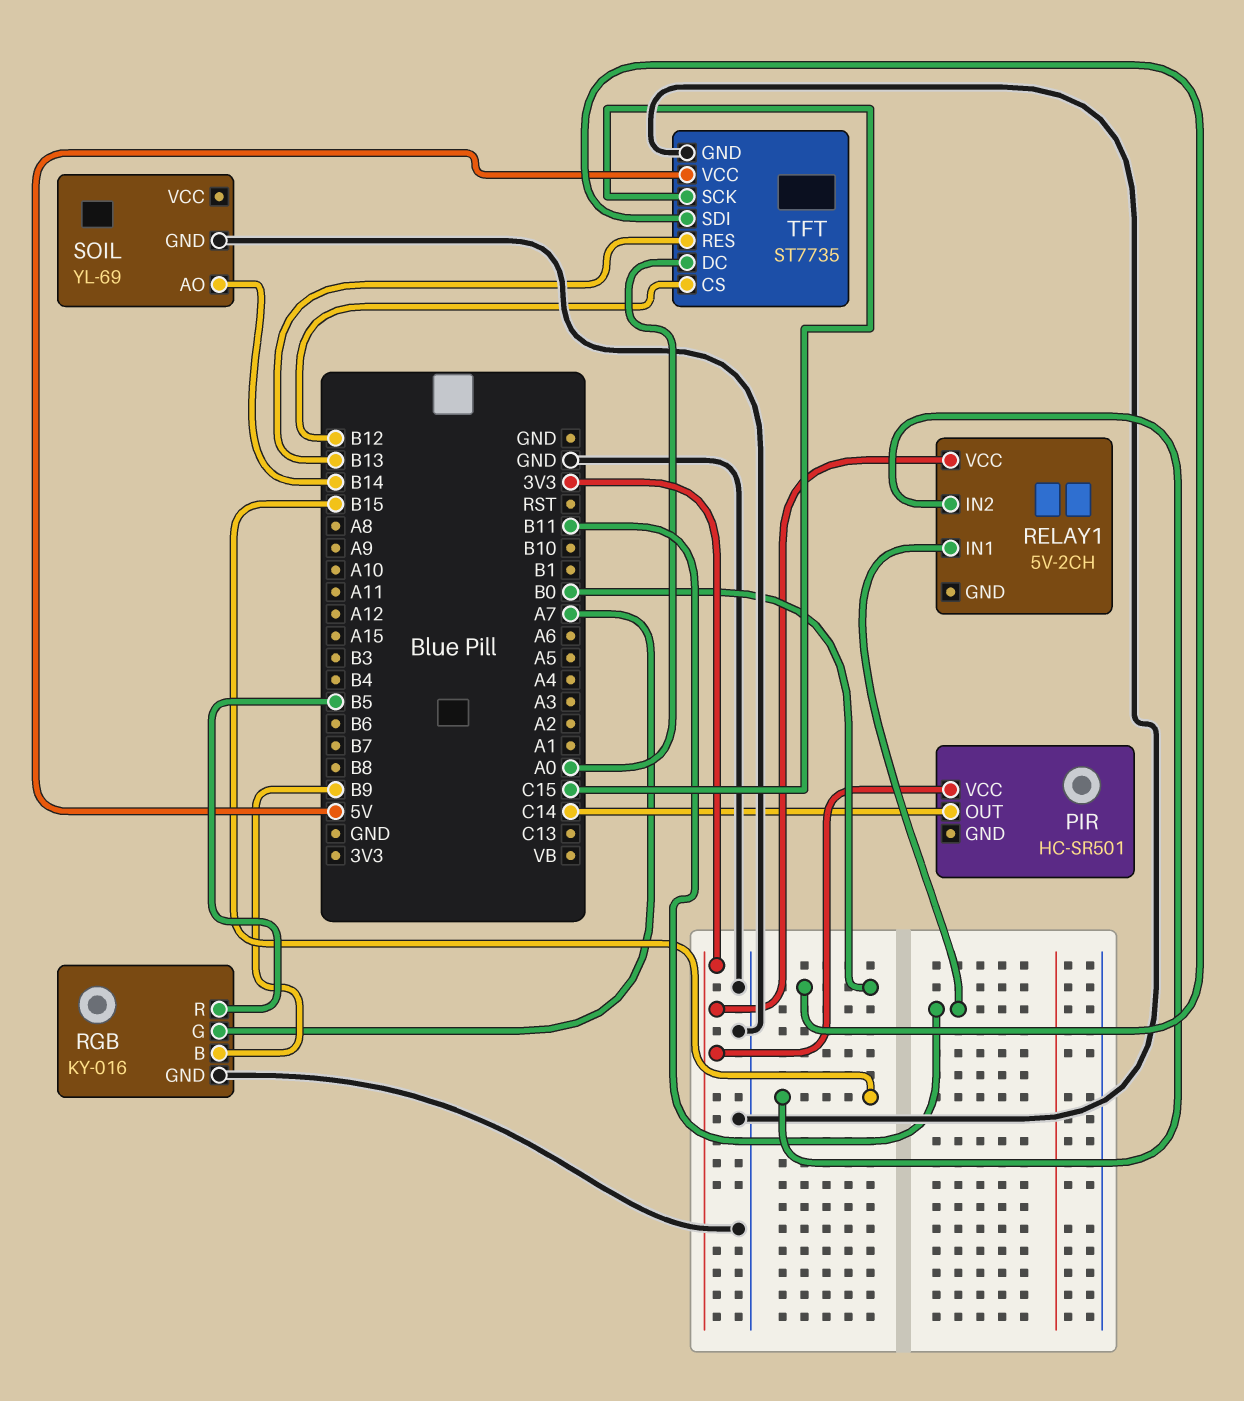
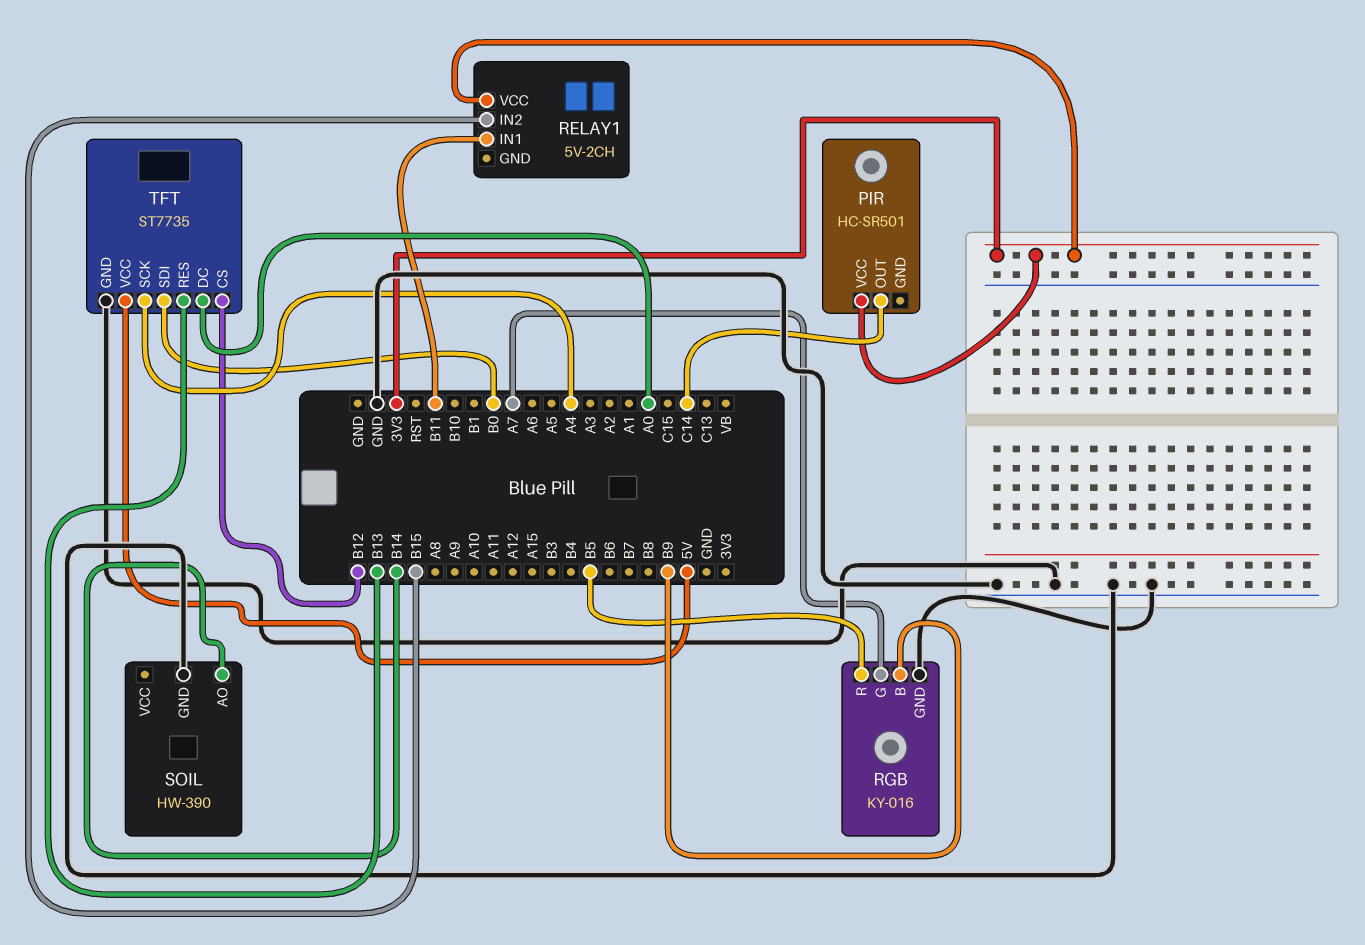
SOIL: YL-69 -> HW-390
TFT pin SCK: C15 -> A4

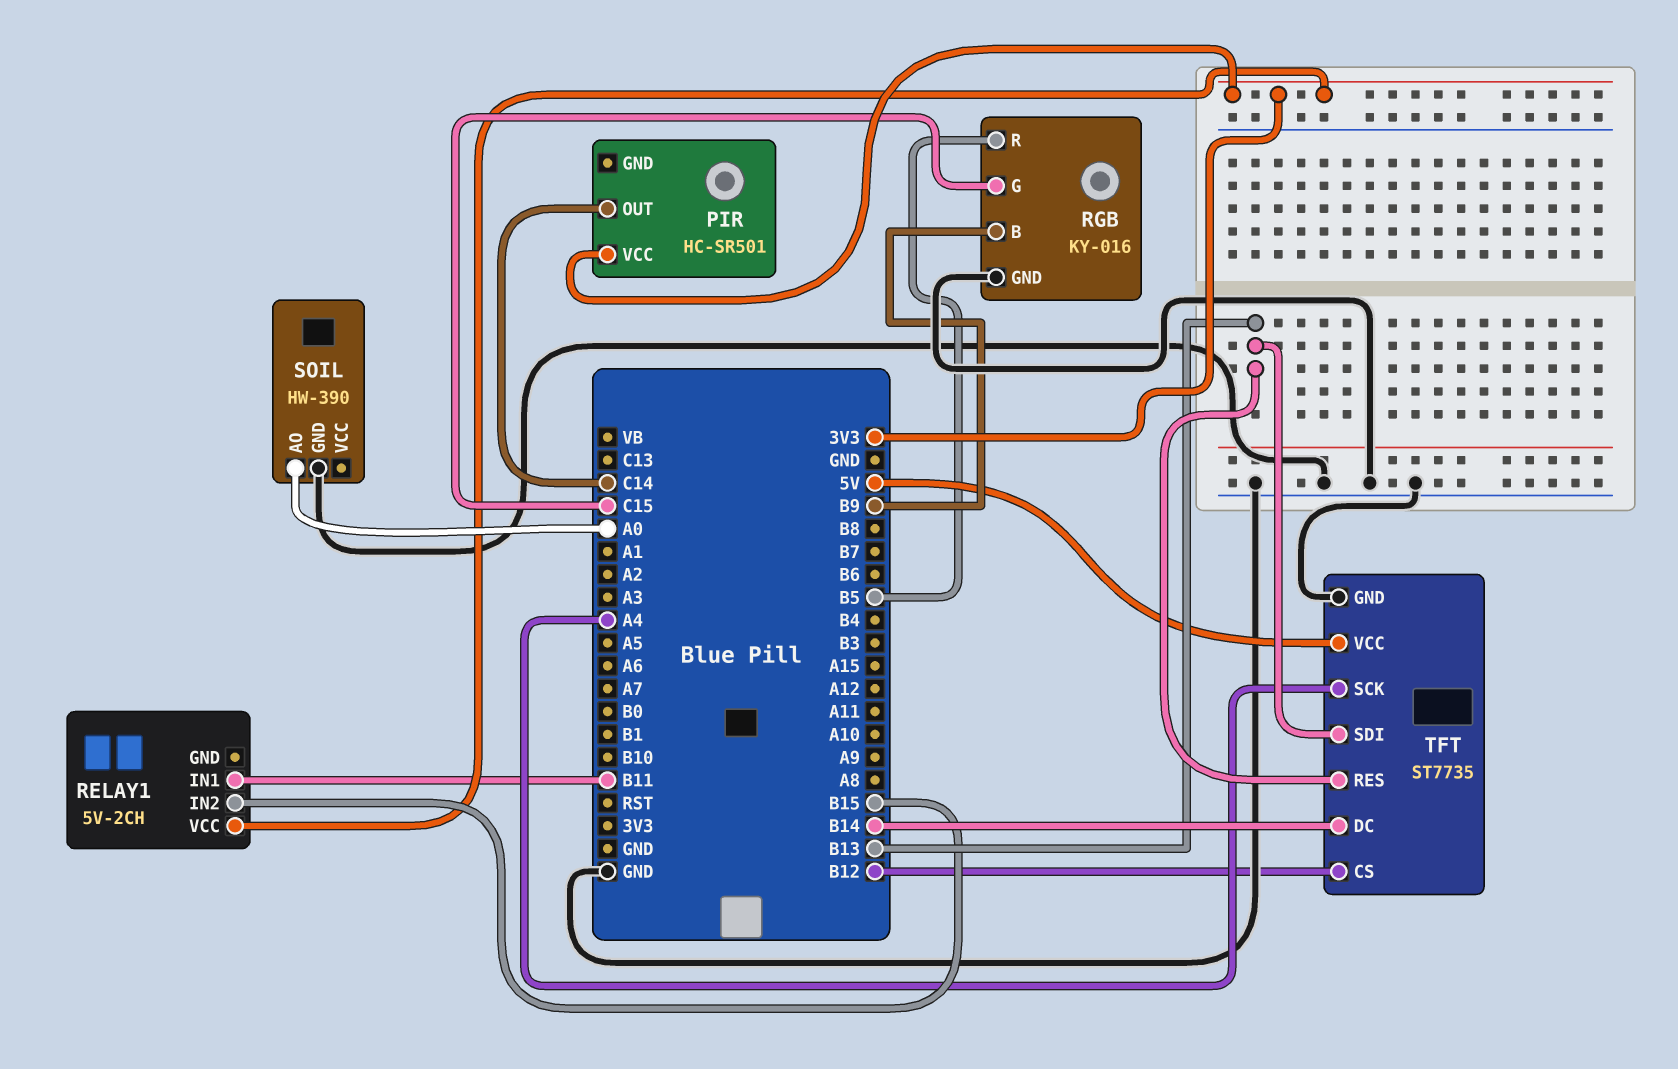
RGB pin G: A7 -> C15
SOIL pin AO: B14 -> A0
TFT pin DC: A0 -> B14
TFT pin SDI: B0 -> B13

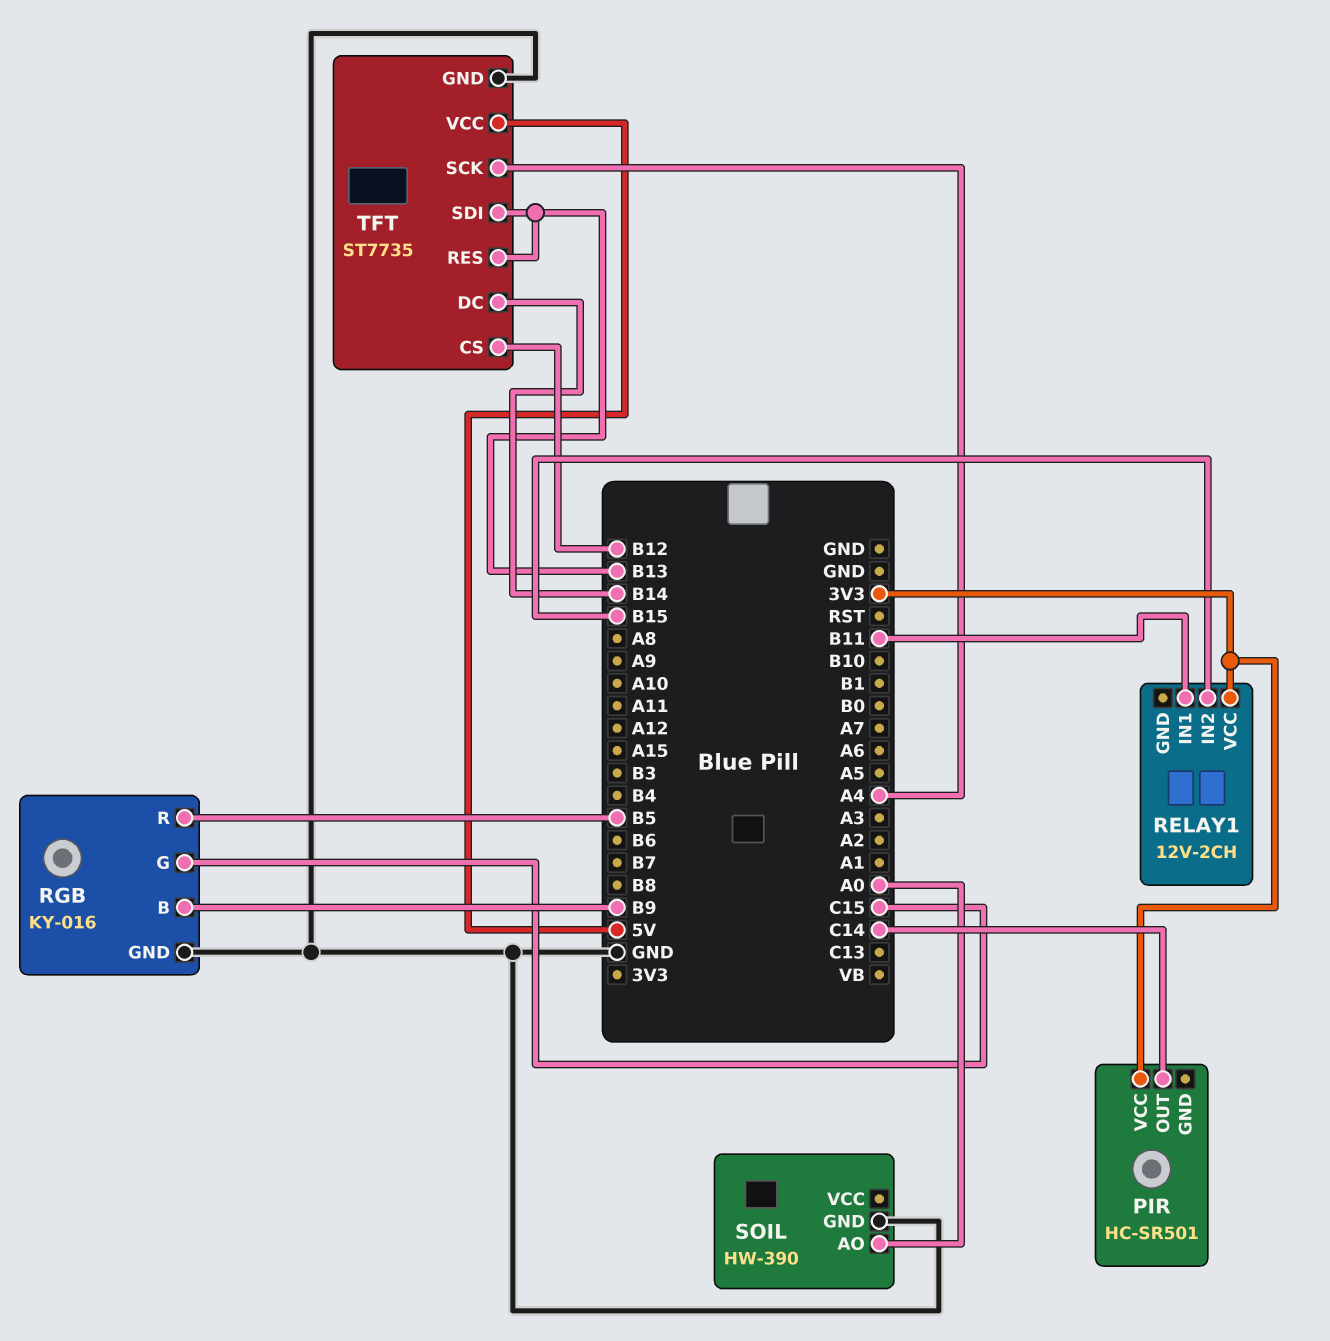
RELAY1: 5V-2CH -> 12V-2CH

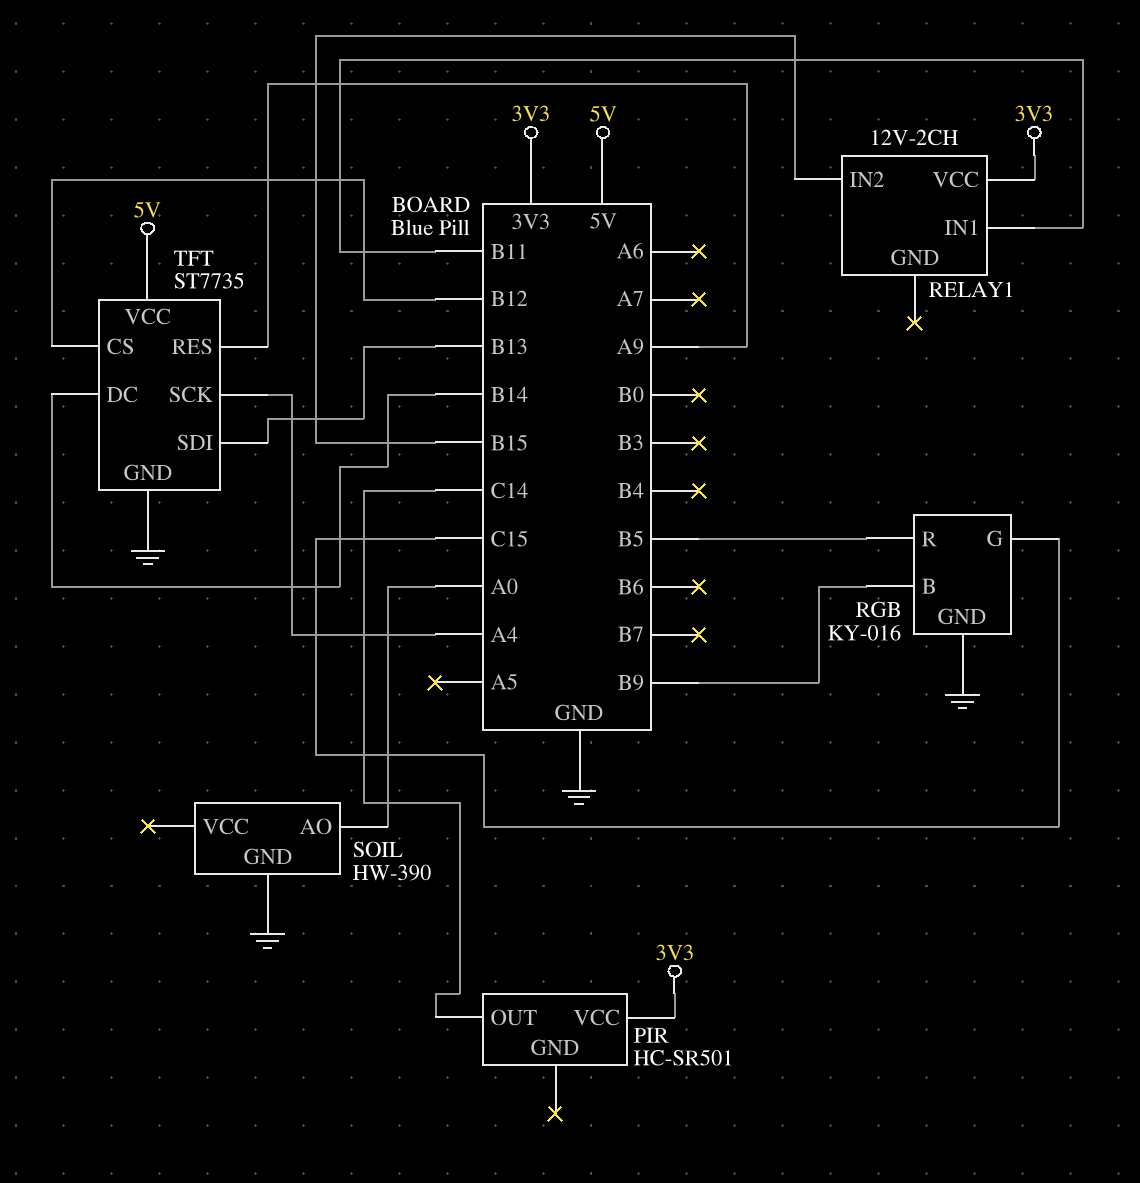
TFT pin RES: B13 -> A9

